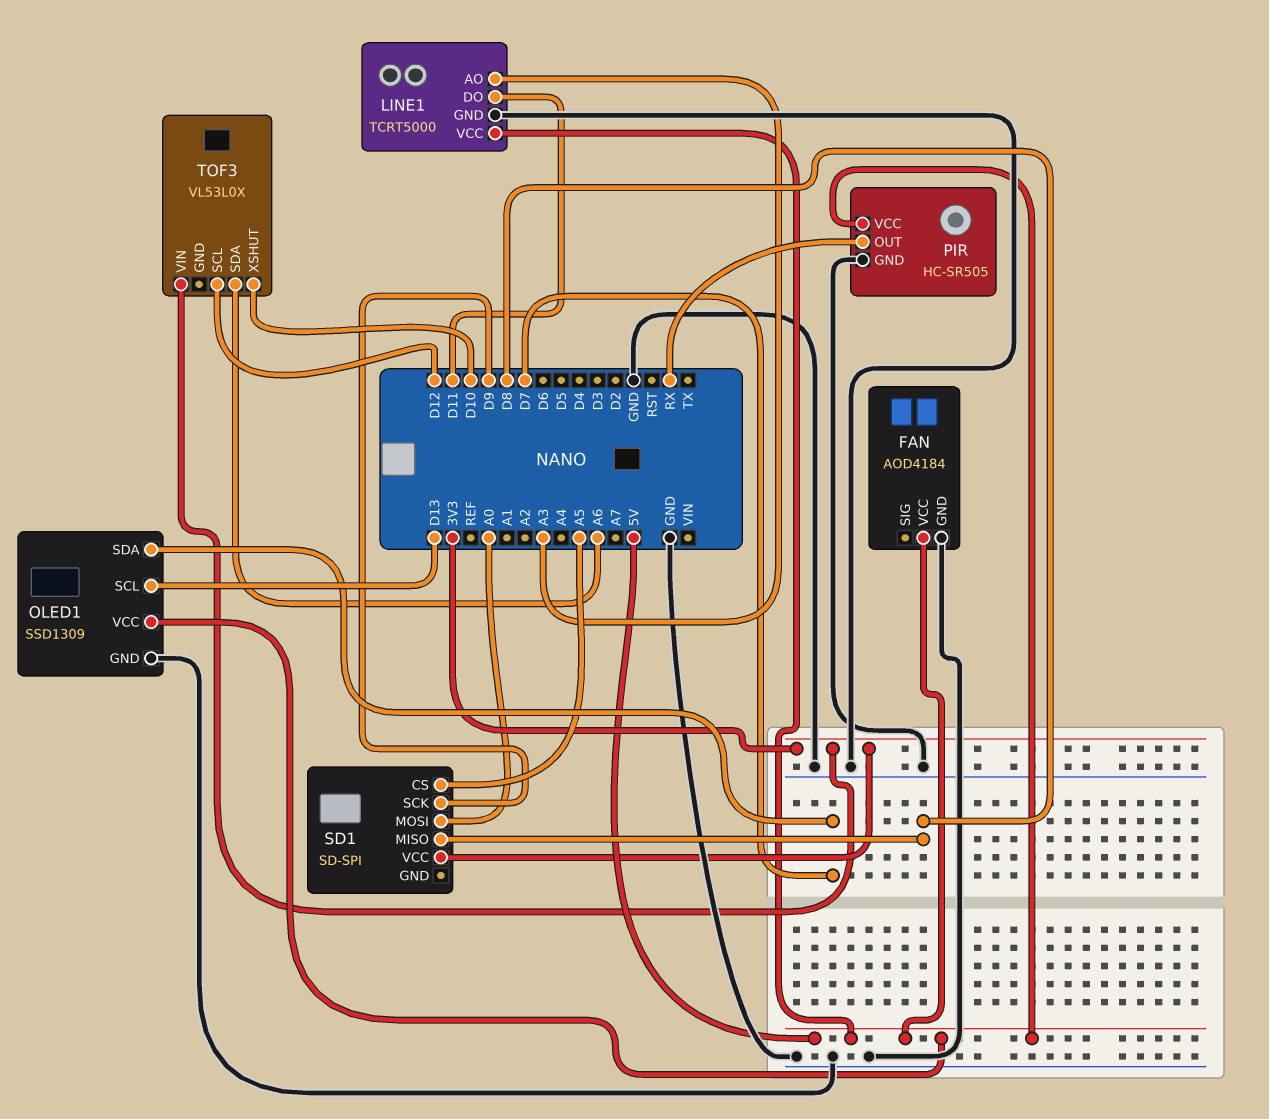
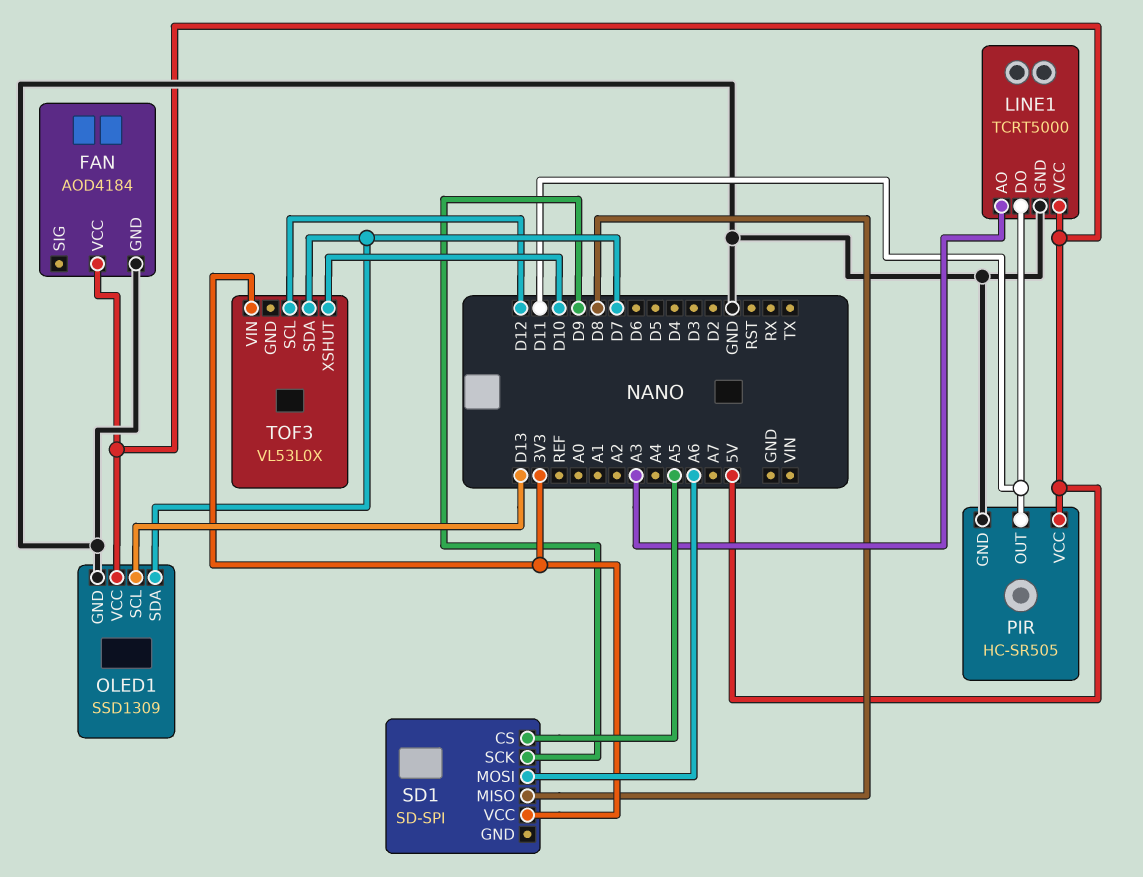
PIR pin OUT: RX -> D11
SD1 pin MOSI: A0 -> A6
TOF3 pin SDA: A6 -> D7

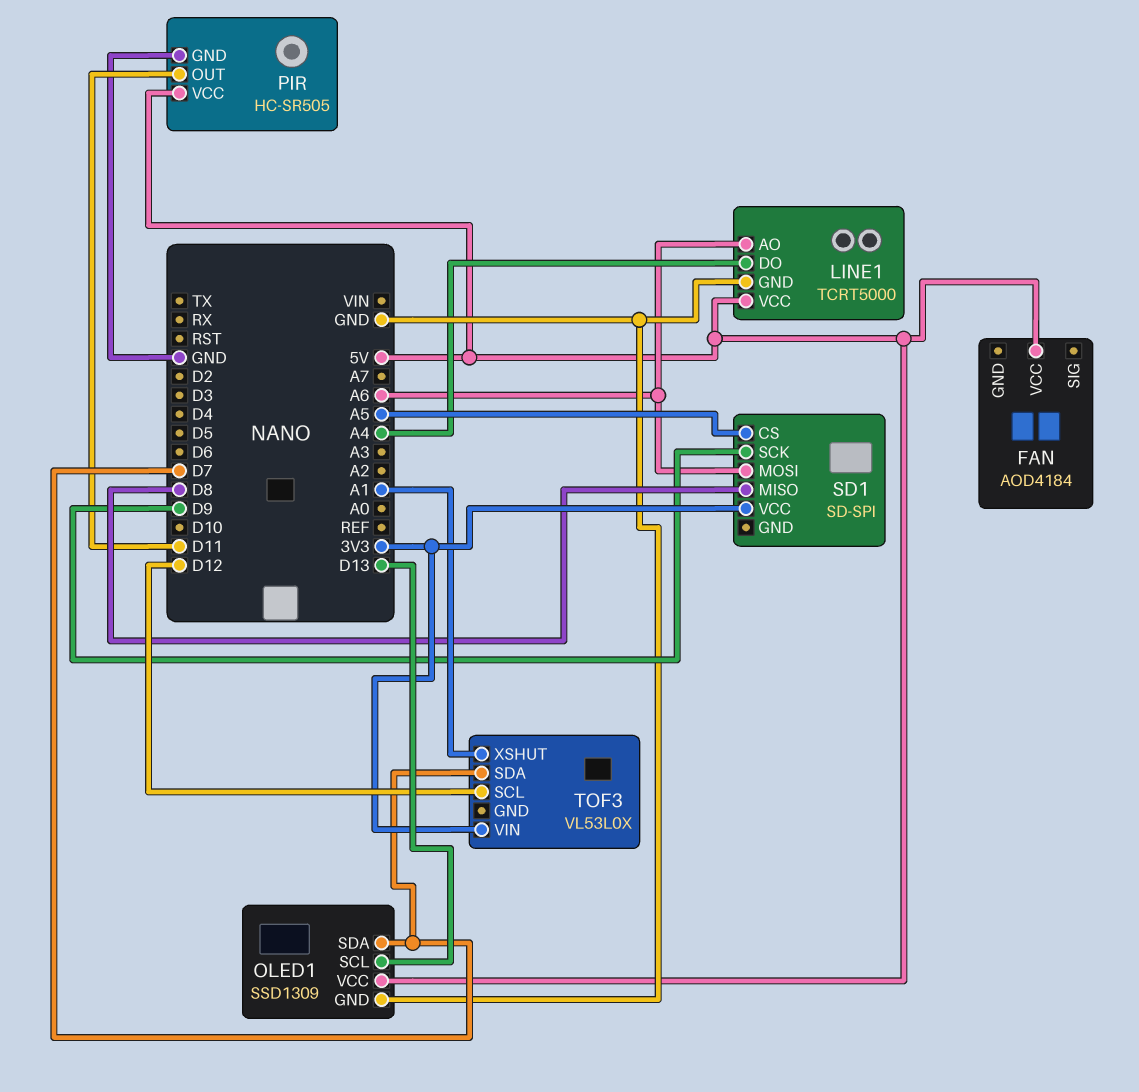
FAN pin GND: GND -> none
LINE1 pin AO: A3 -> A6
LINE1 pin DO: D11 -> A4
TOF3 pin XSHUT: D10 -> A1

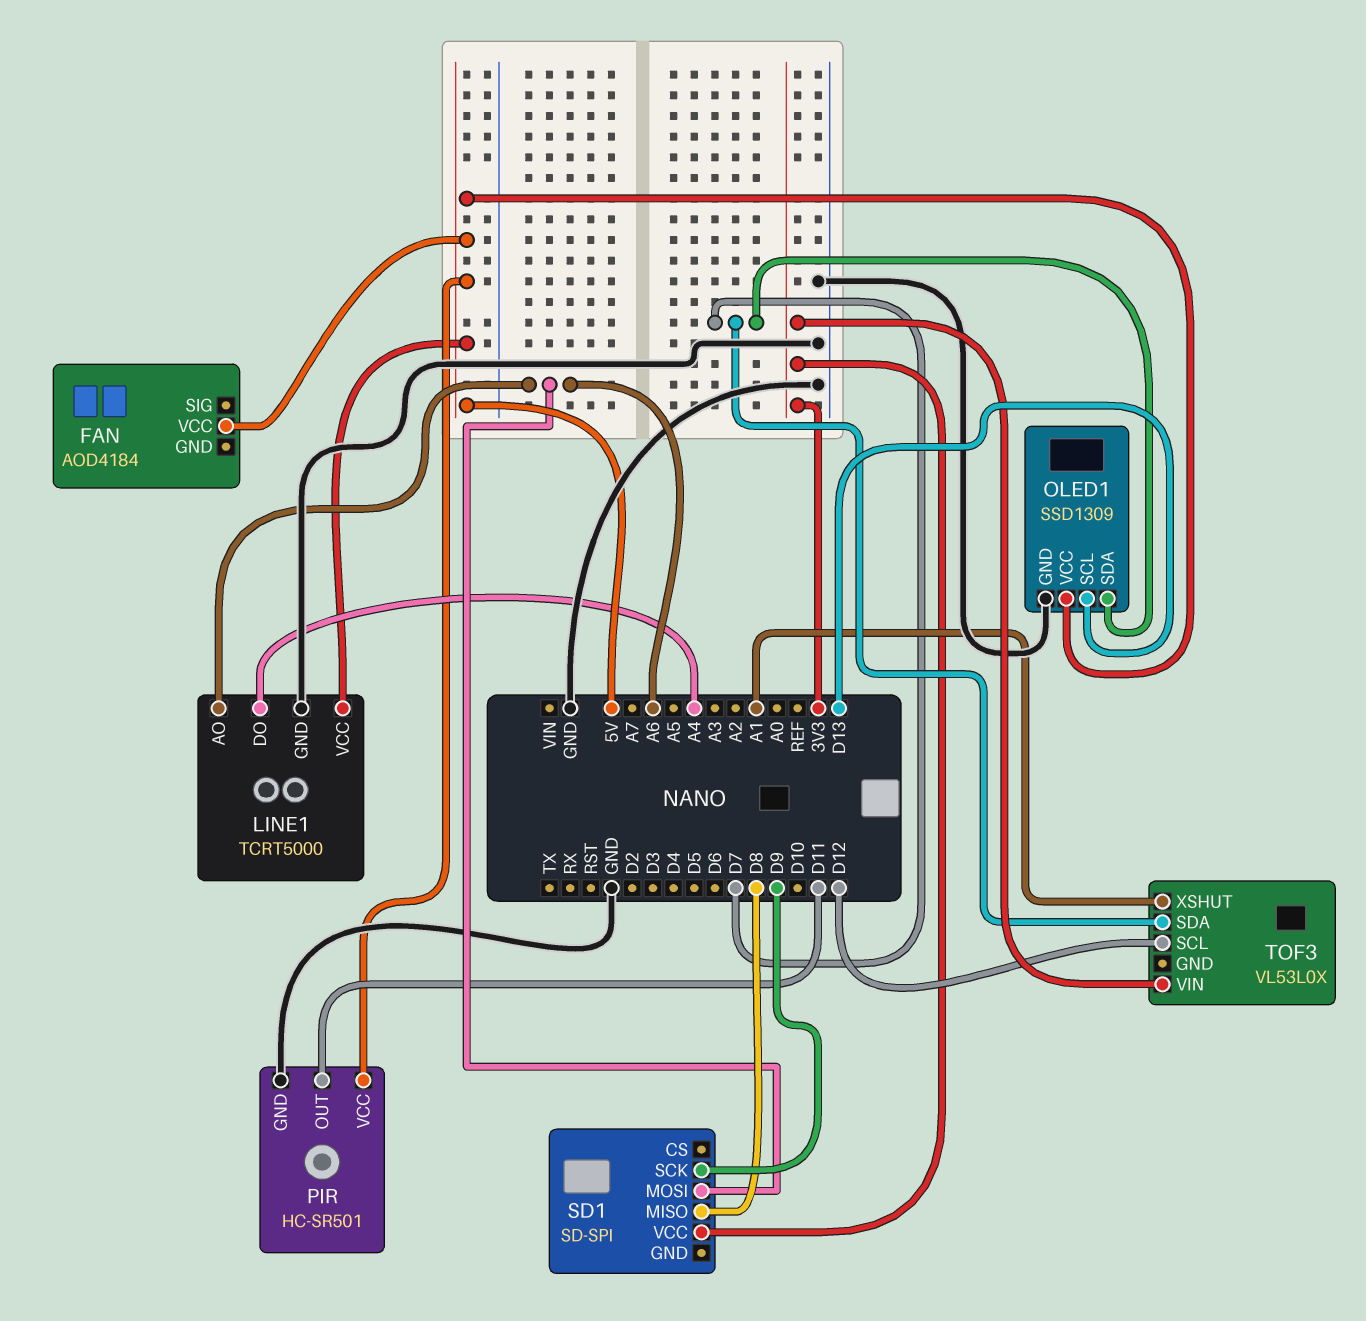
PIR: HC-SR505 -> HC-SR501
SD1 pin CS: A5 -> none

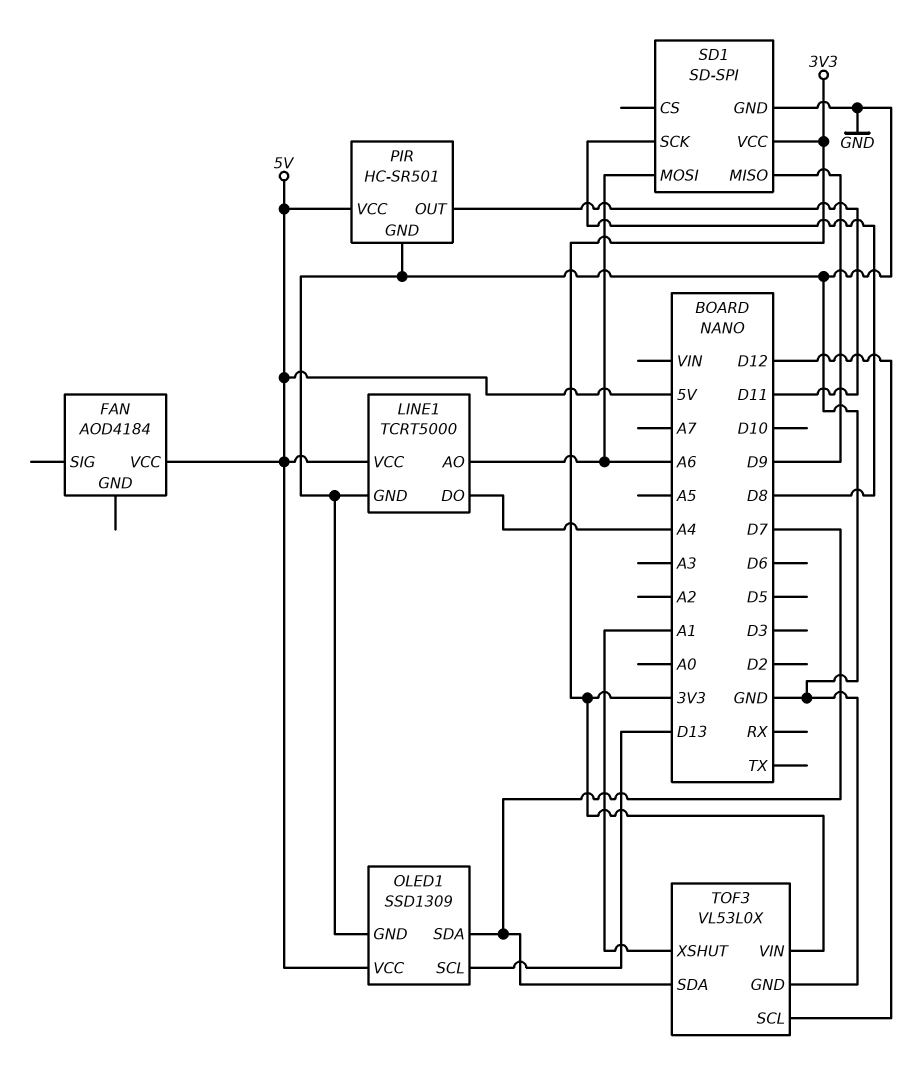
SD1 pin GND: none -> GND
SD1 pin MISO: D8 -> D9
SD1 pin SCK: D9 -> D8
TOF3 pin GND: none -> GND

